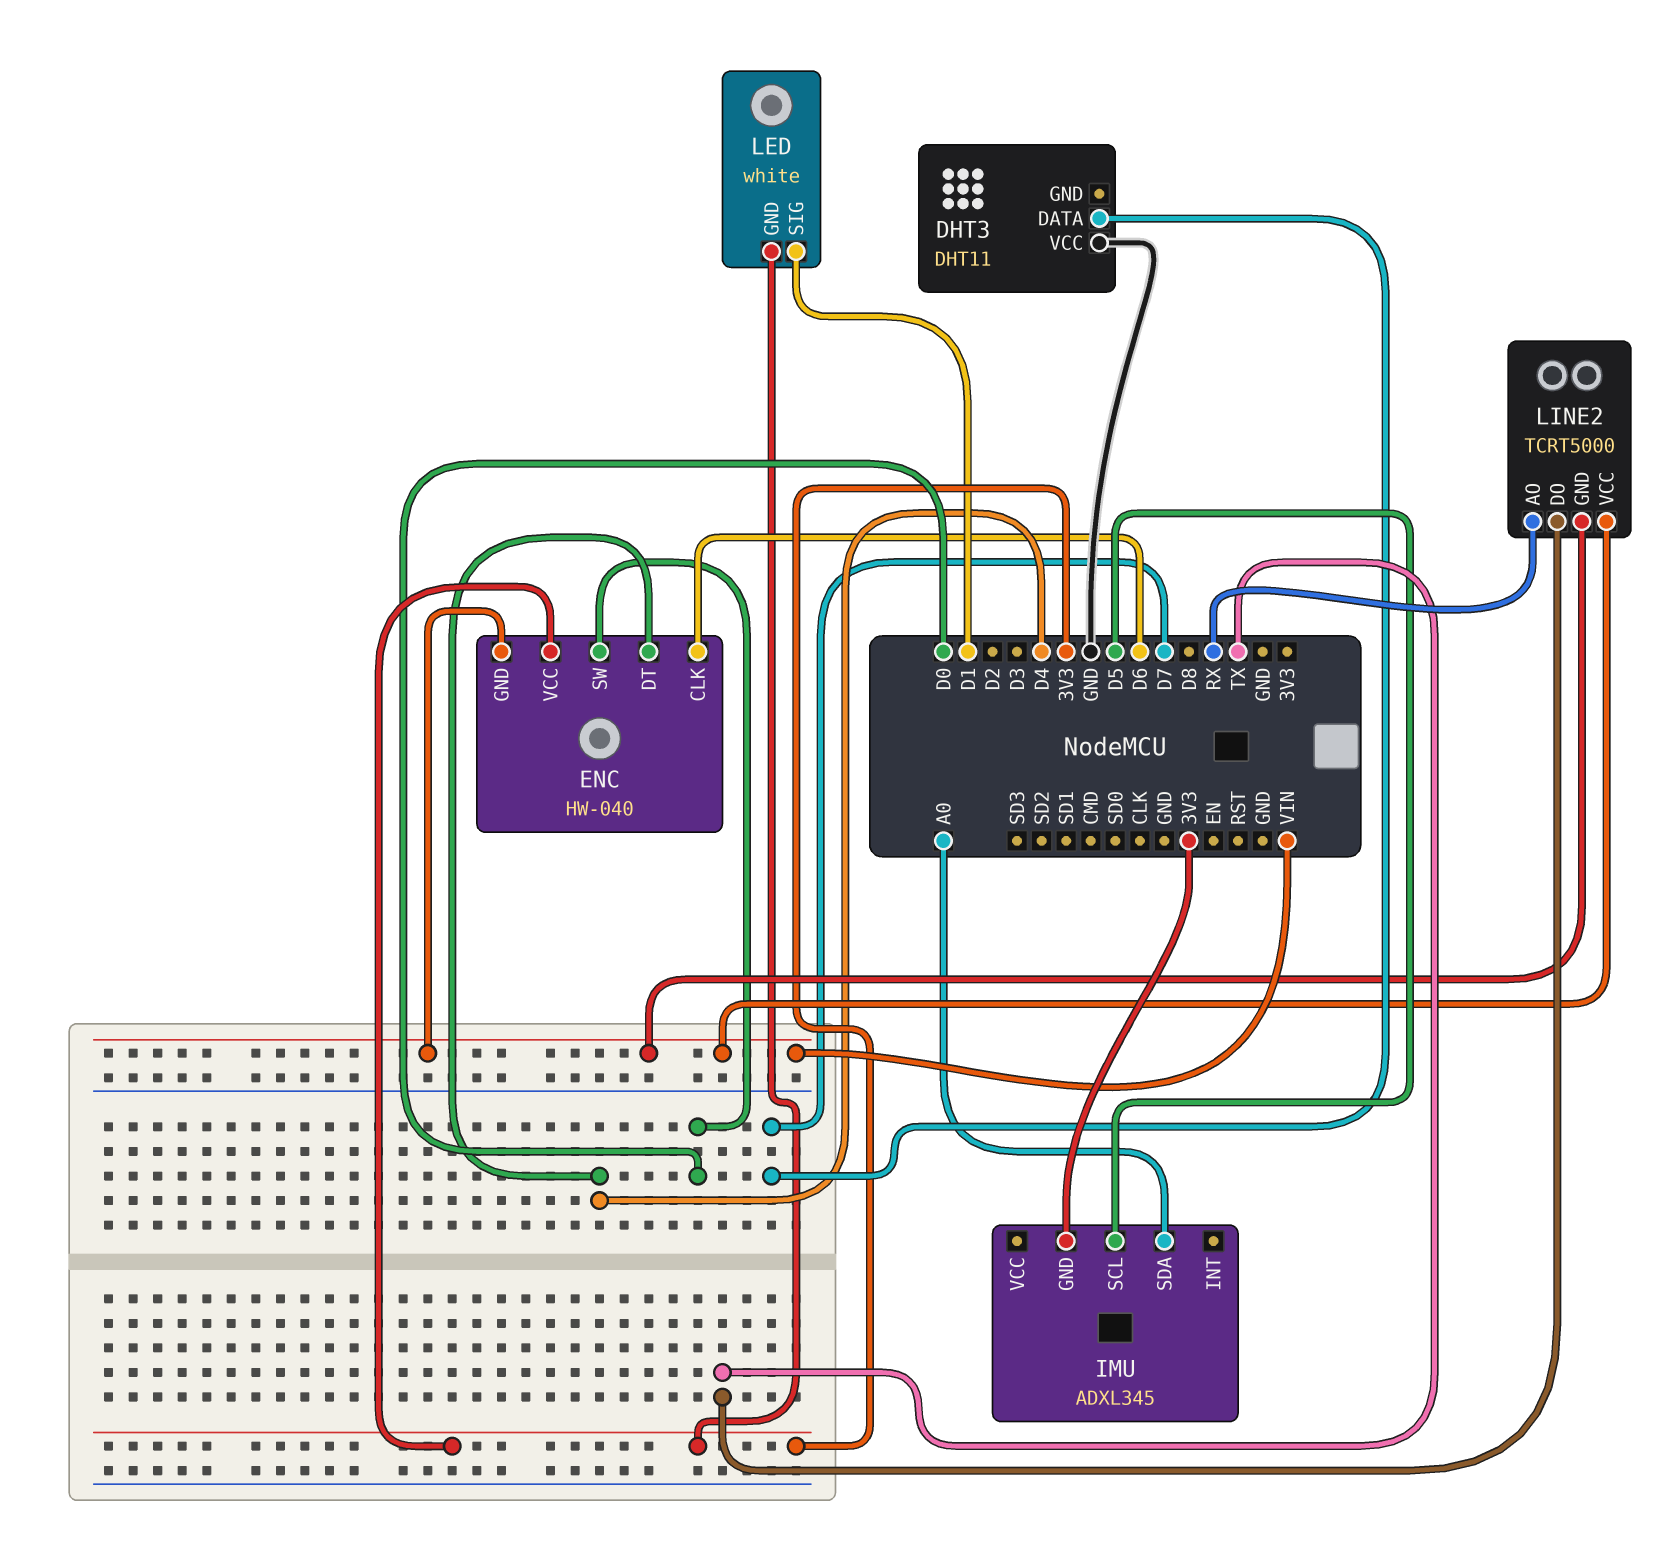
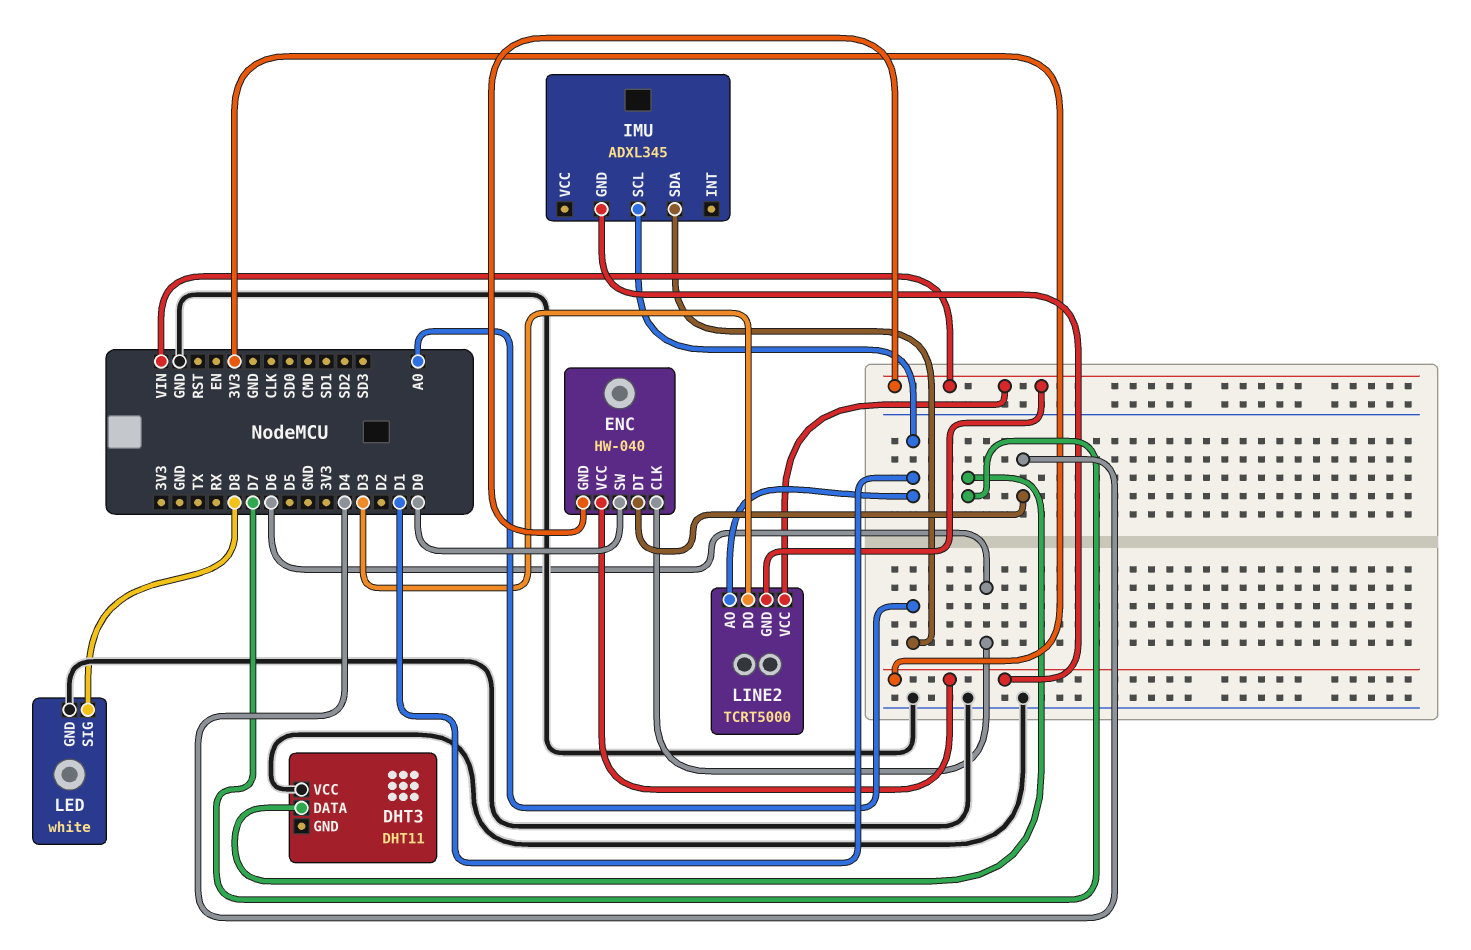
IMU pin SCL: D5 -> D1
LED pin GND: 3V3 -> GND
LED pin SIG: D1 -> D8
LINE2 pin AO: RX -> D1
LINE2 pin DO: TX -> D3

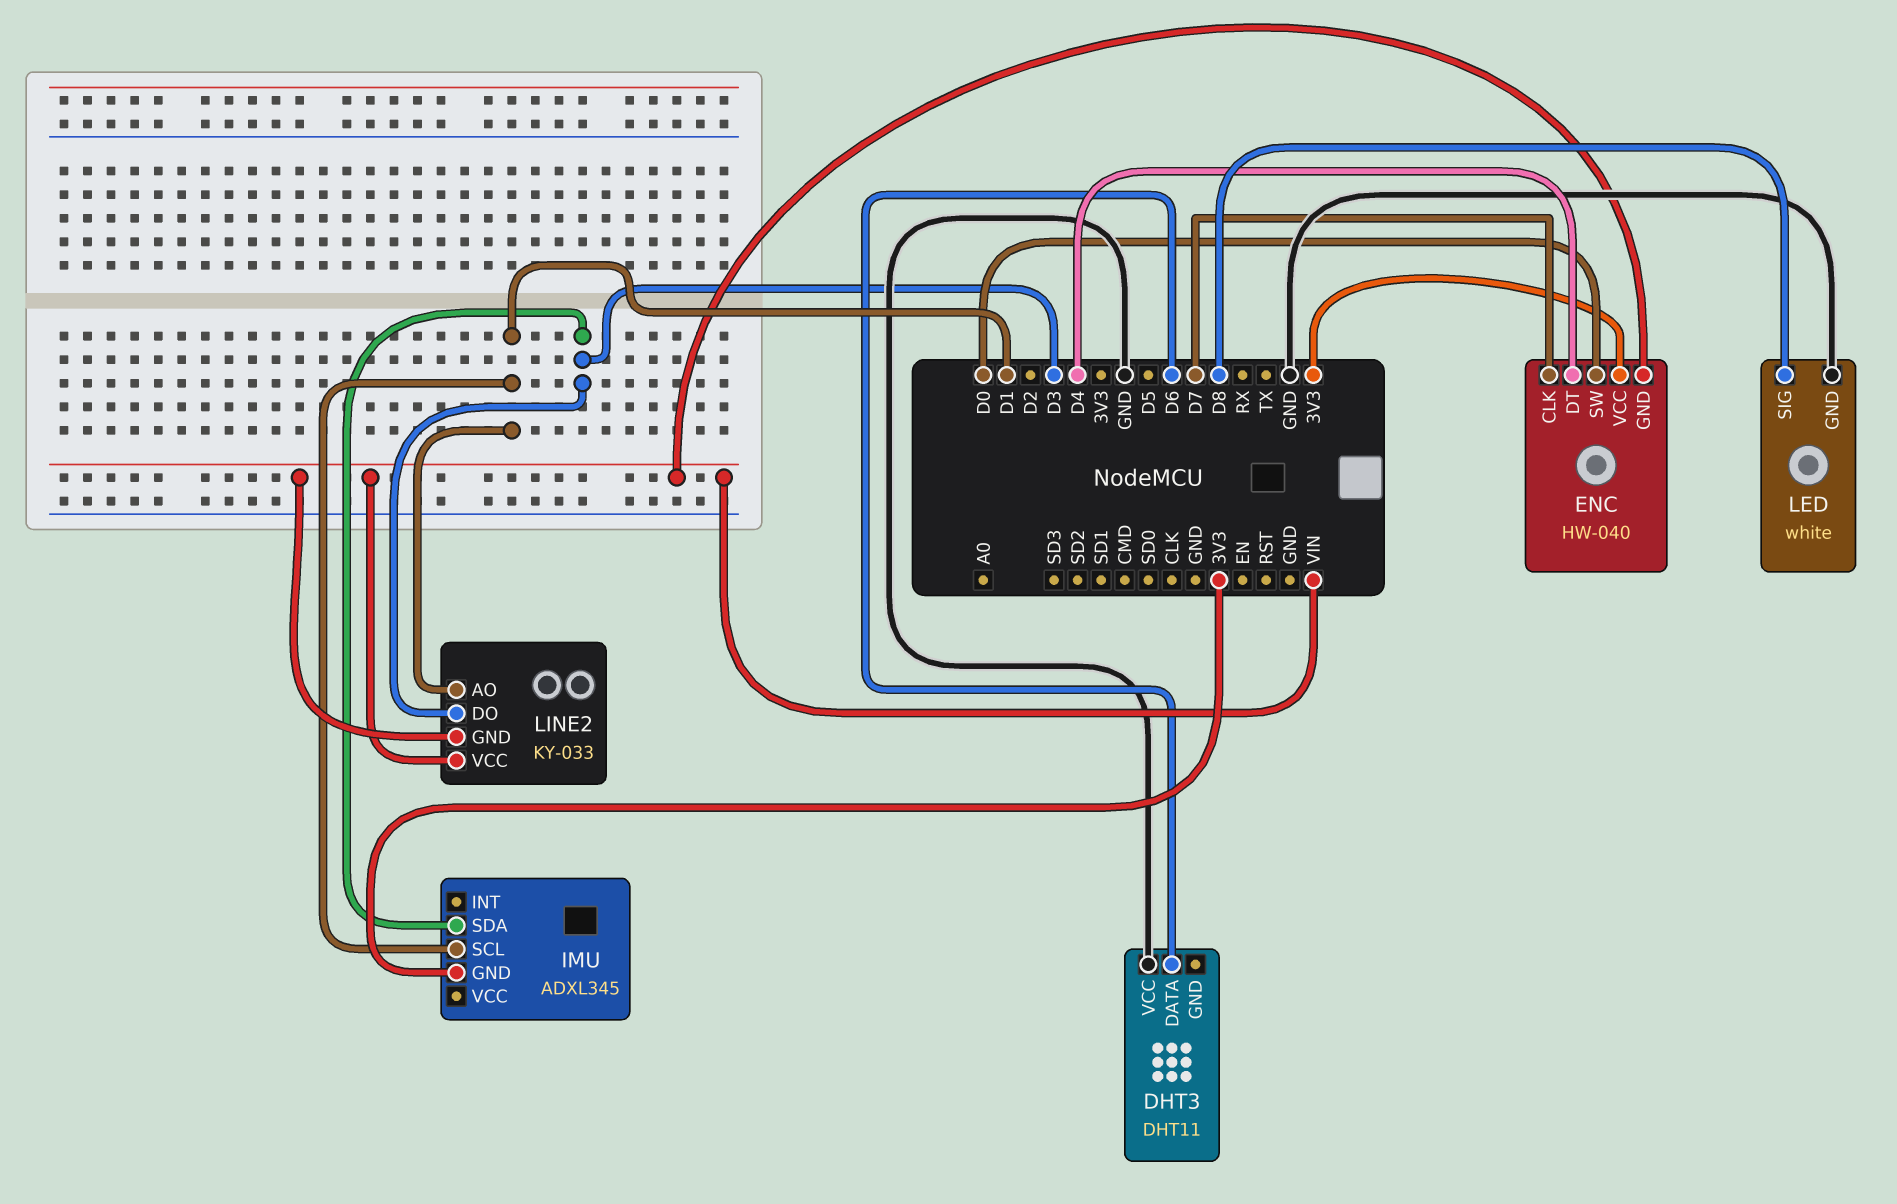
DHT3 pin DATA: D7 -> D6
ENC pin CLK: D6 -> D7
IMU pin SDA: A0 -> D3
LINE2: TCRT5000 -> KY-033

